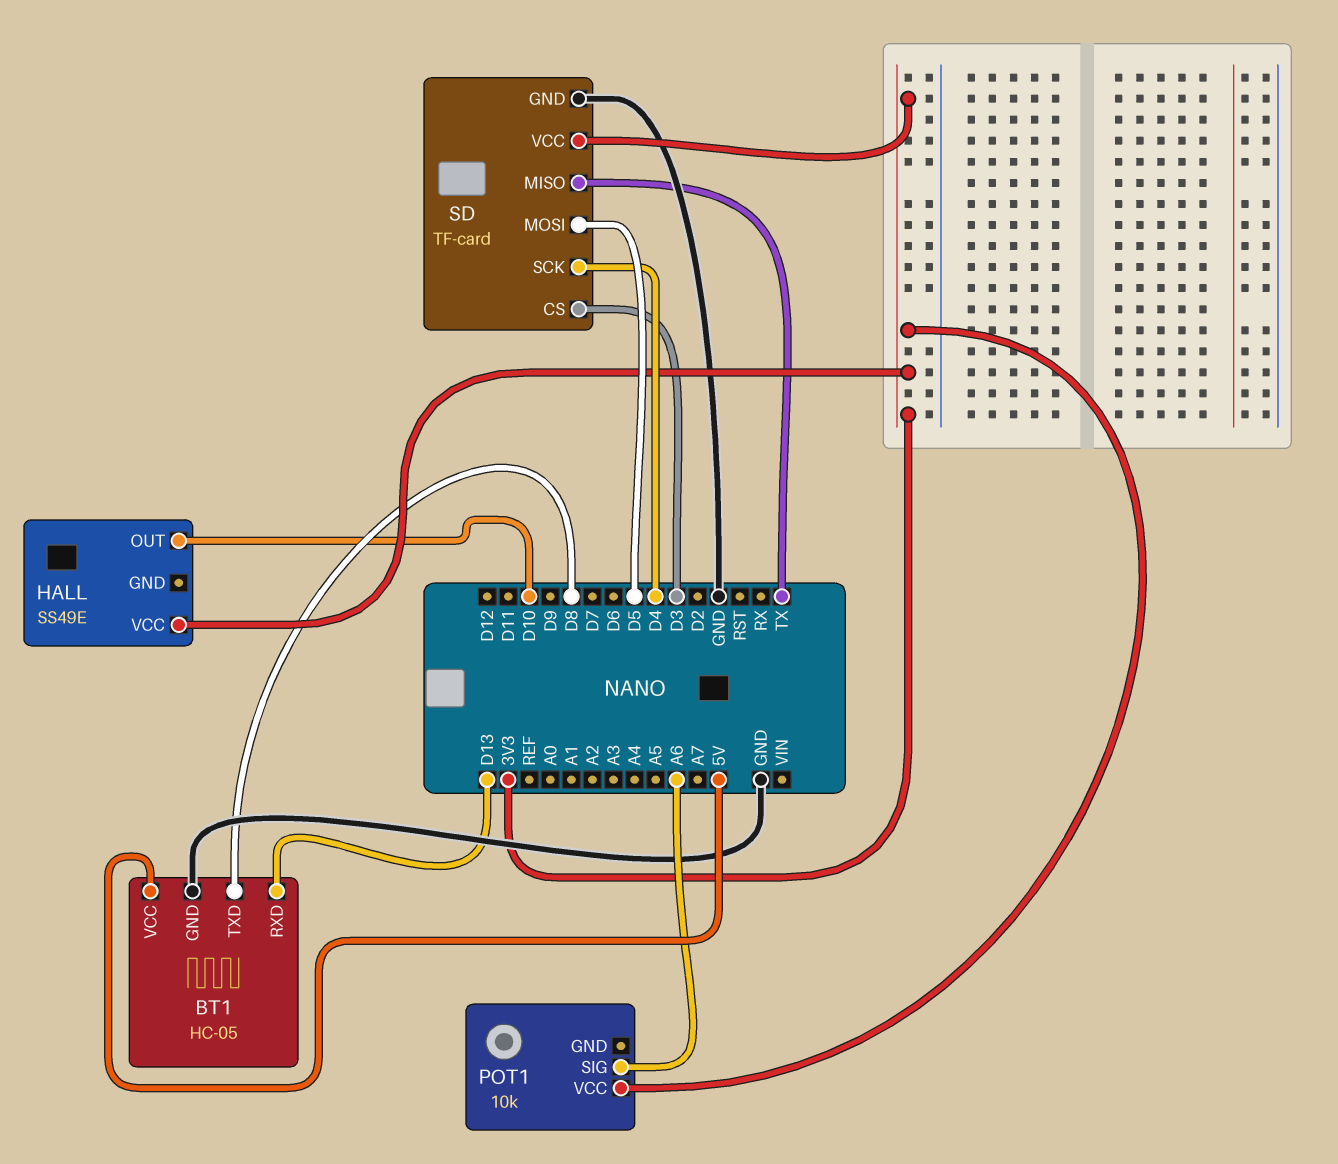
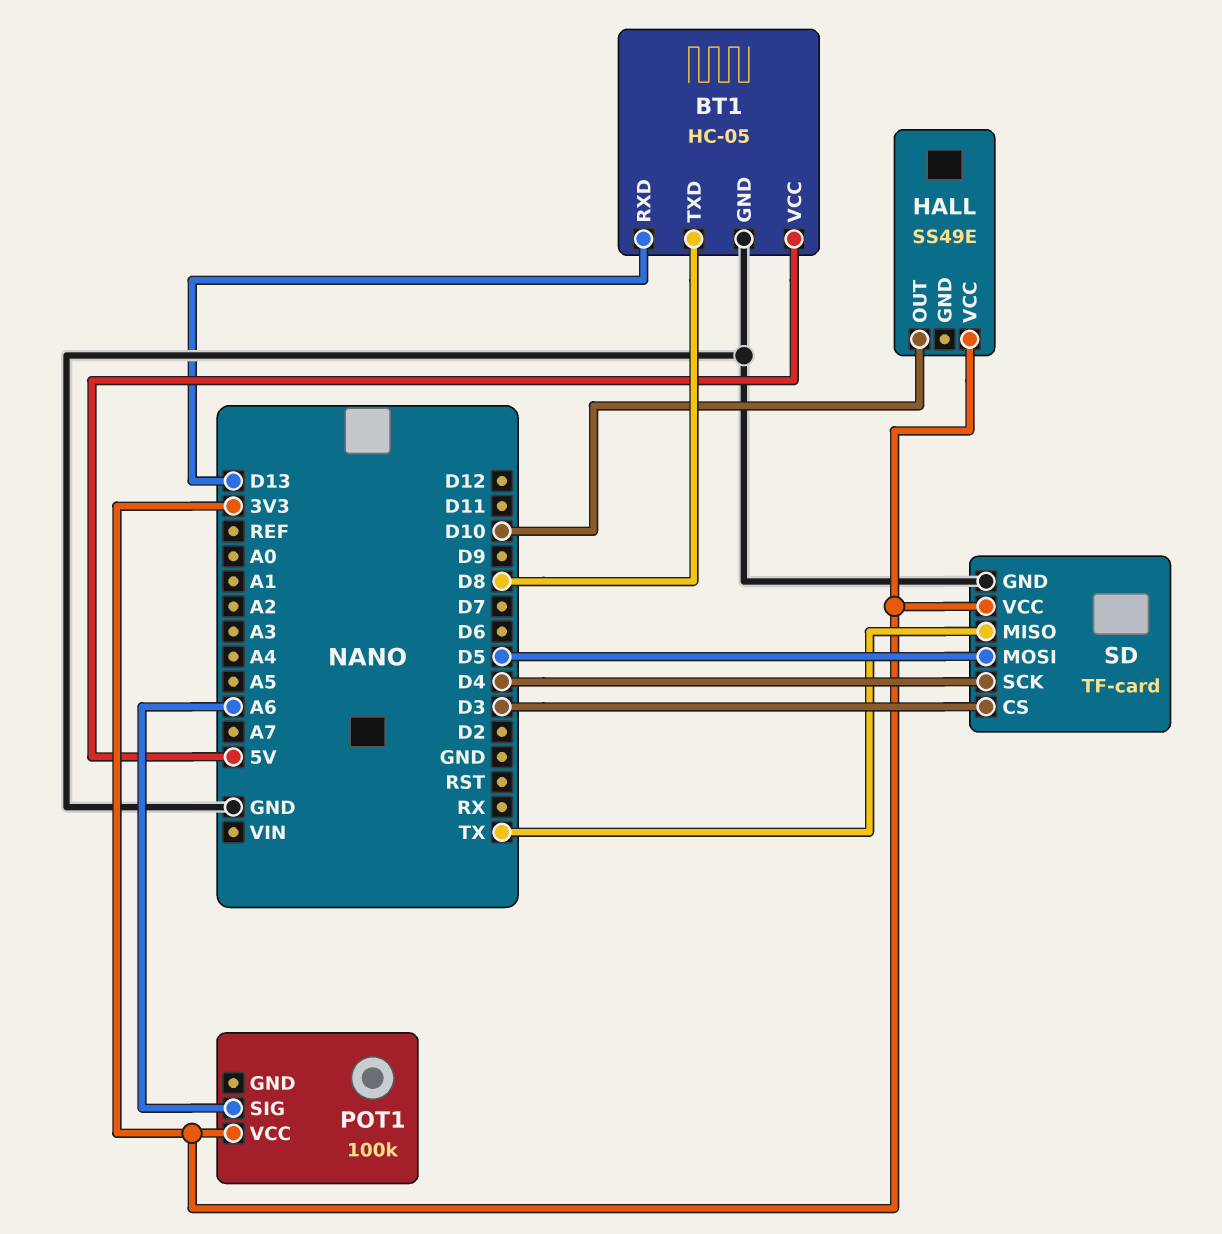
POT1: 10k -> 100k

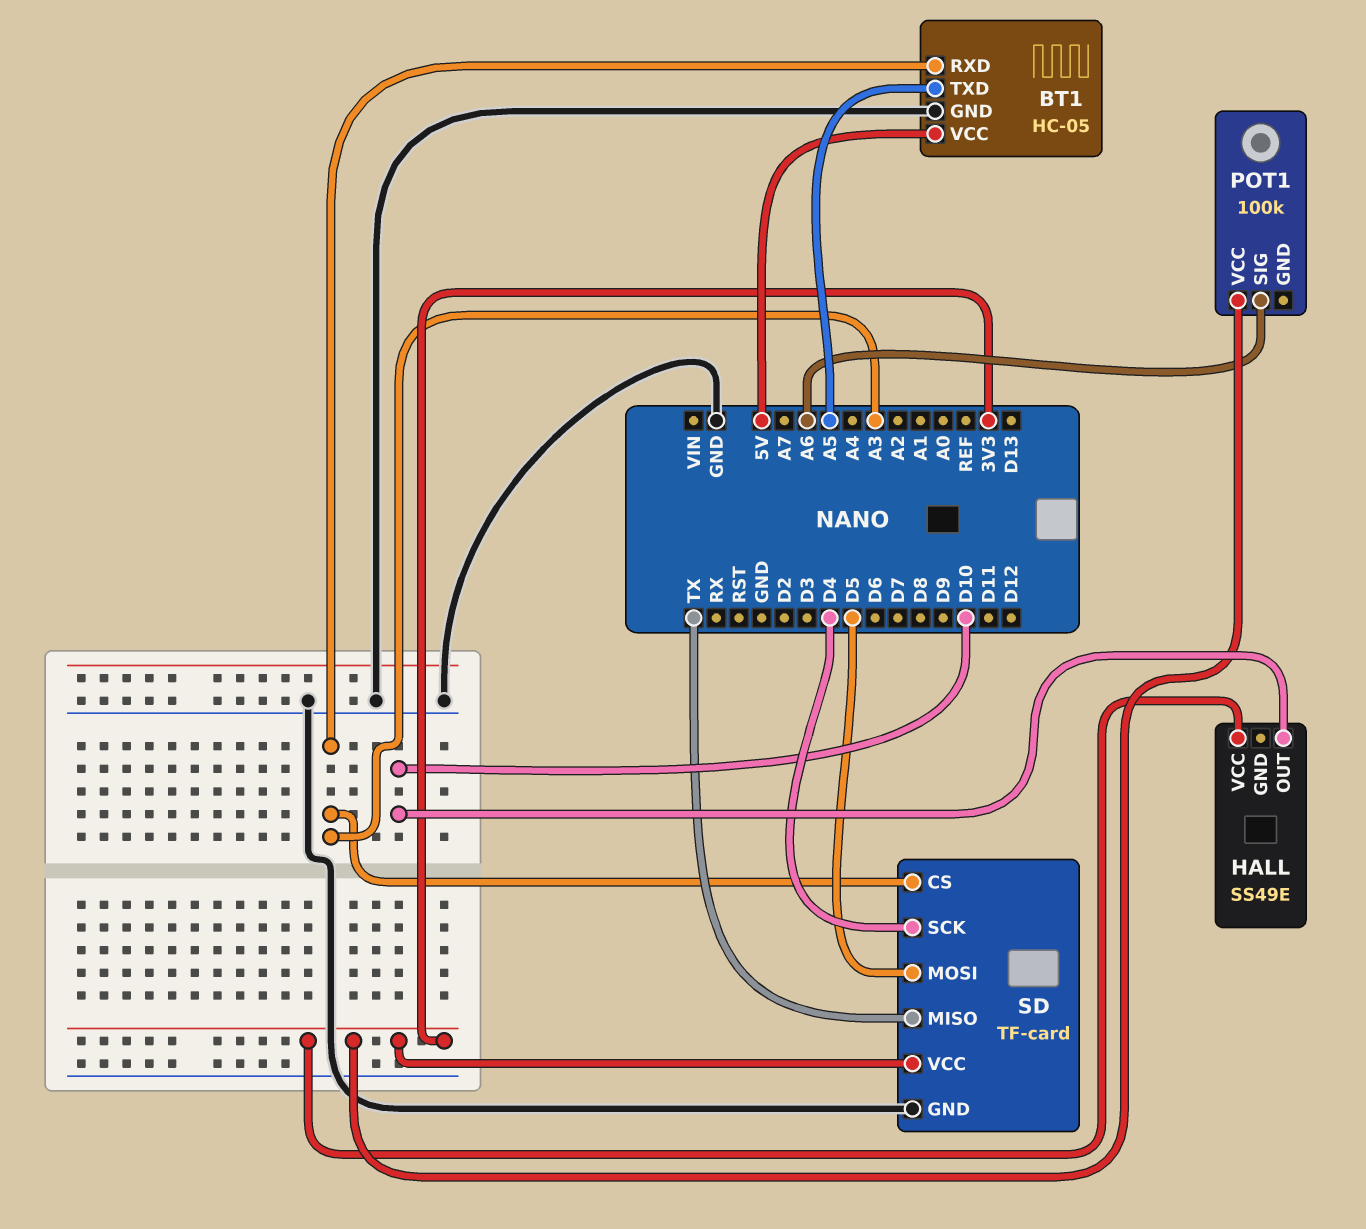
BT1 pin RXD: D13 -> A3
BT1 pin TXD: D8 -> A5
SD pin CS: D3 -> A3

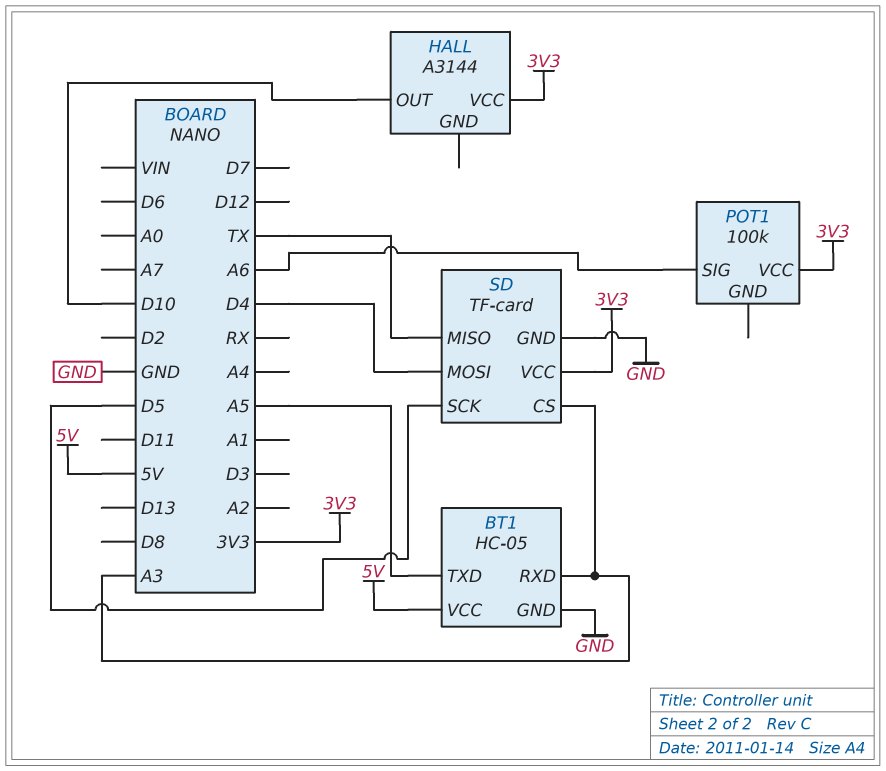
HALL: SS49E -> A3144
SD pin MOSI: D5 -> D4
SD pin SCK: D4 -> D5

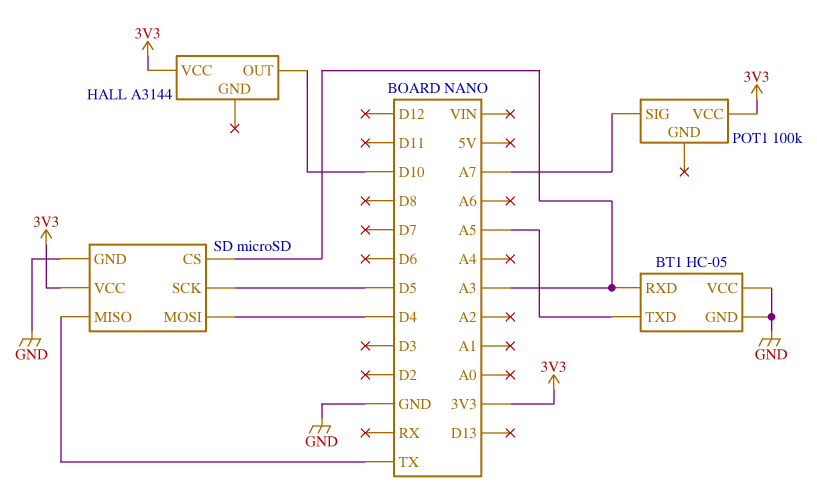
BT1 pin VCC: 5V -> GND
POT1 pin SIG: A6 -> A7
SD: TF-card -> microSD

